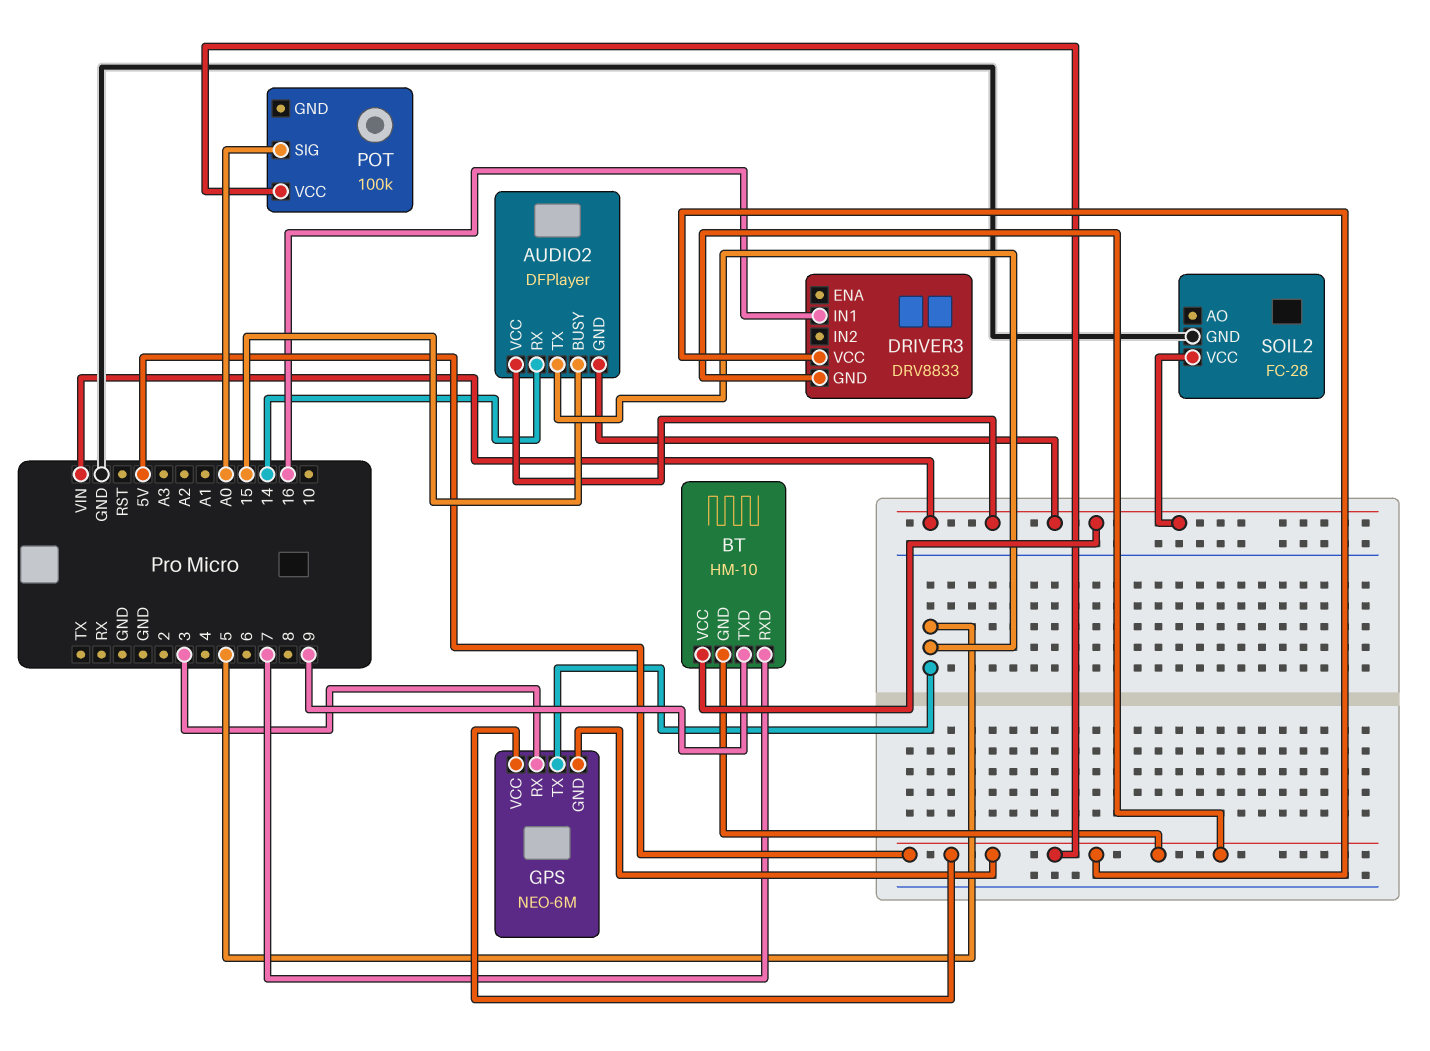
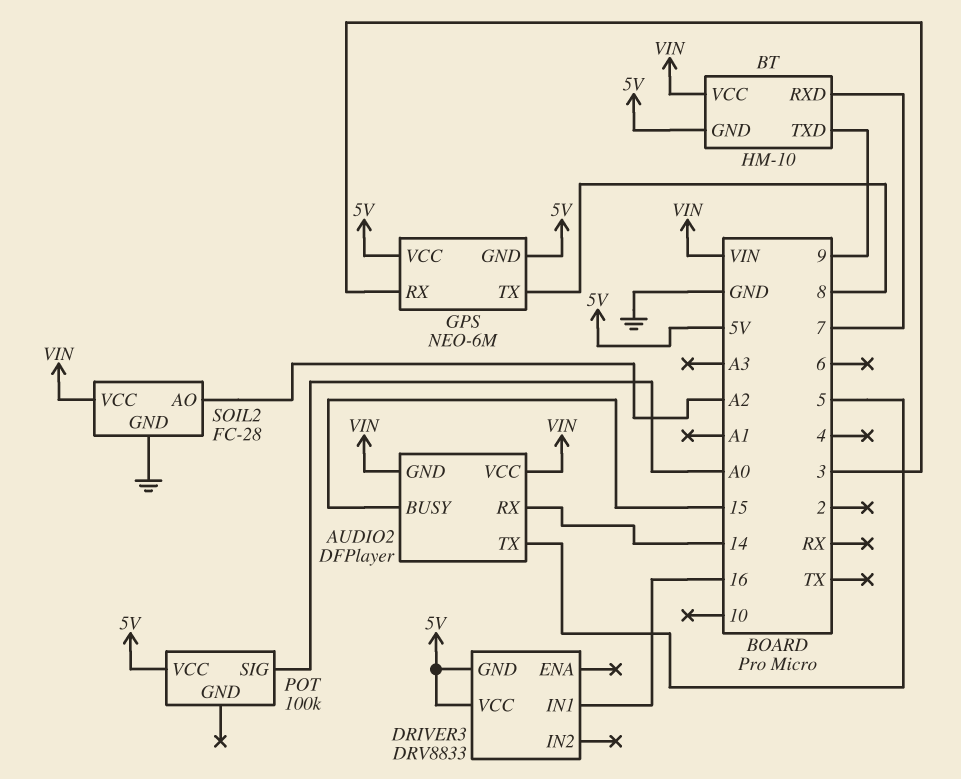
GPS pin TX: 5 -> 8
SOIL2 pin AO: none -> A2

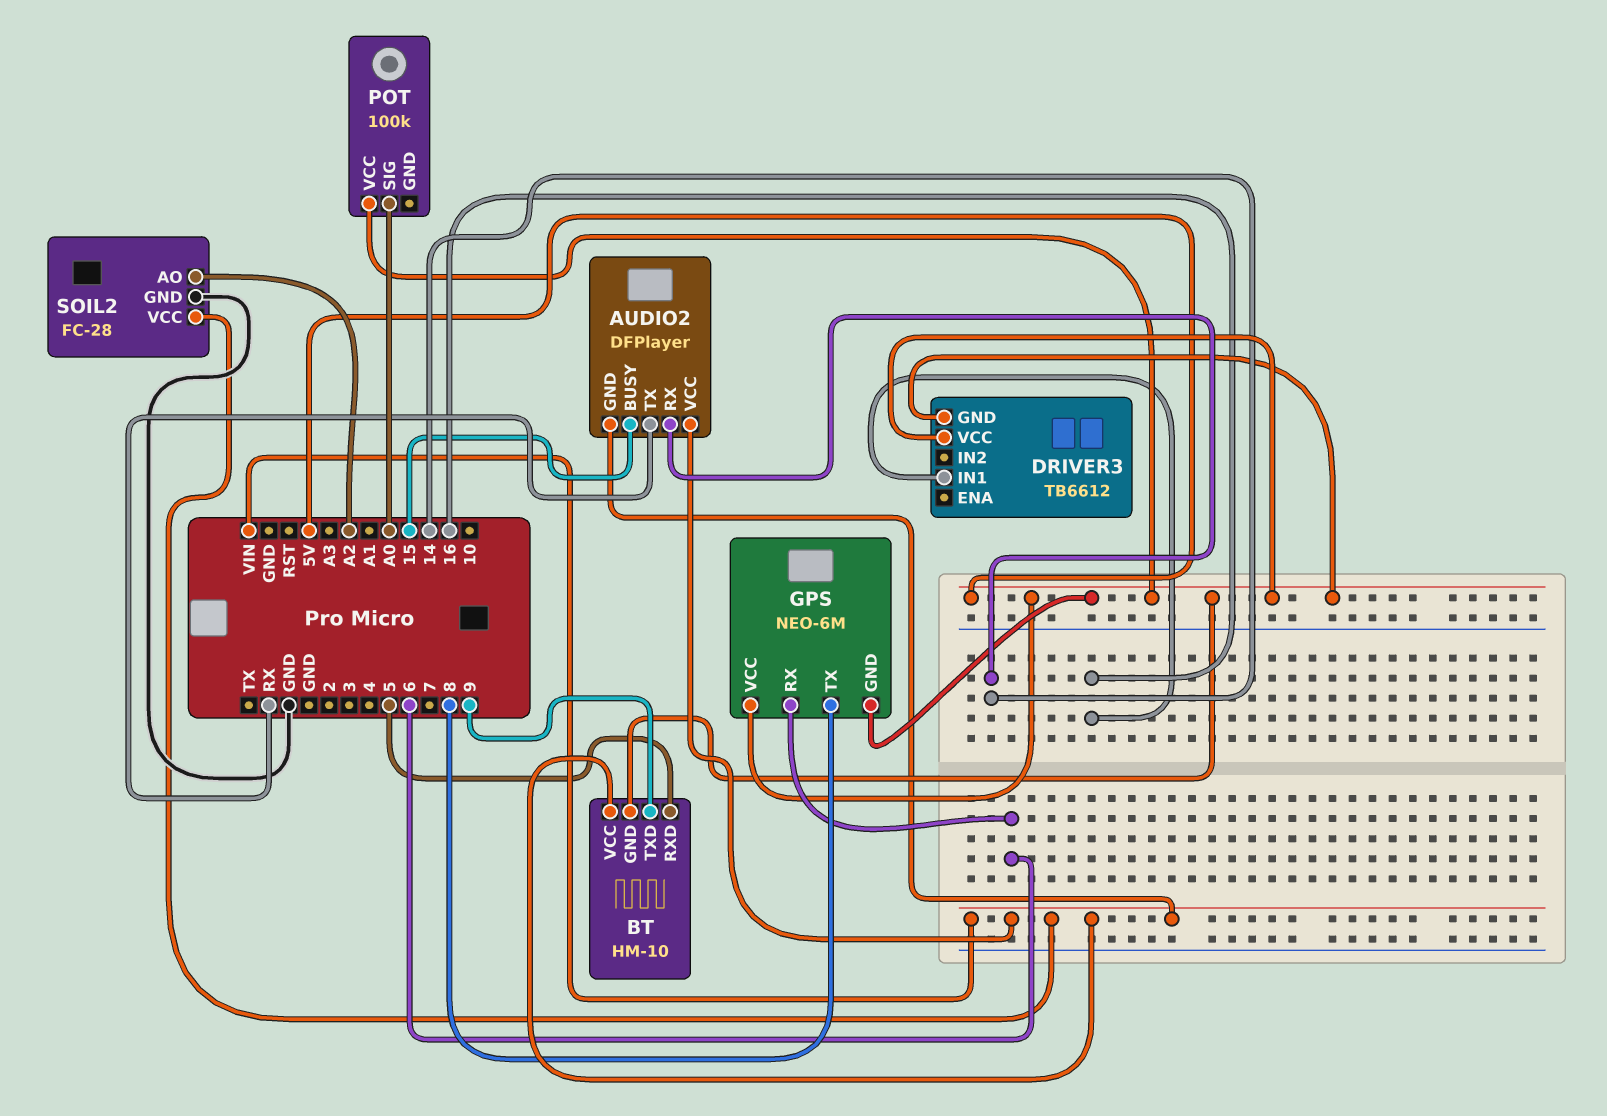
AUDIO2 pin TX: 5 -> RX
BT pin RXD: 7 -> 5
DRIVER3: DRV8833 -> TB6612
GPS pin RX: 3 -> 6

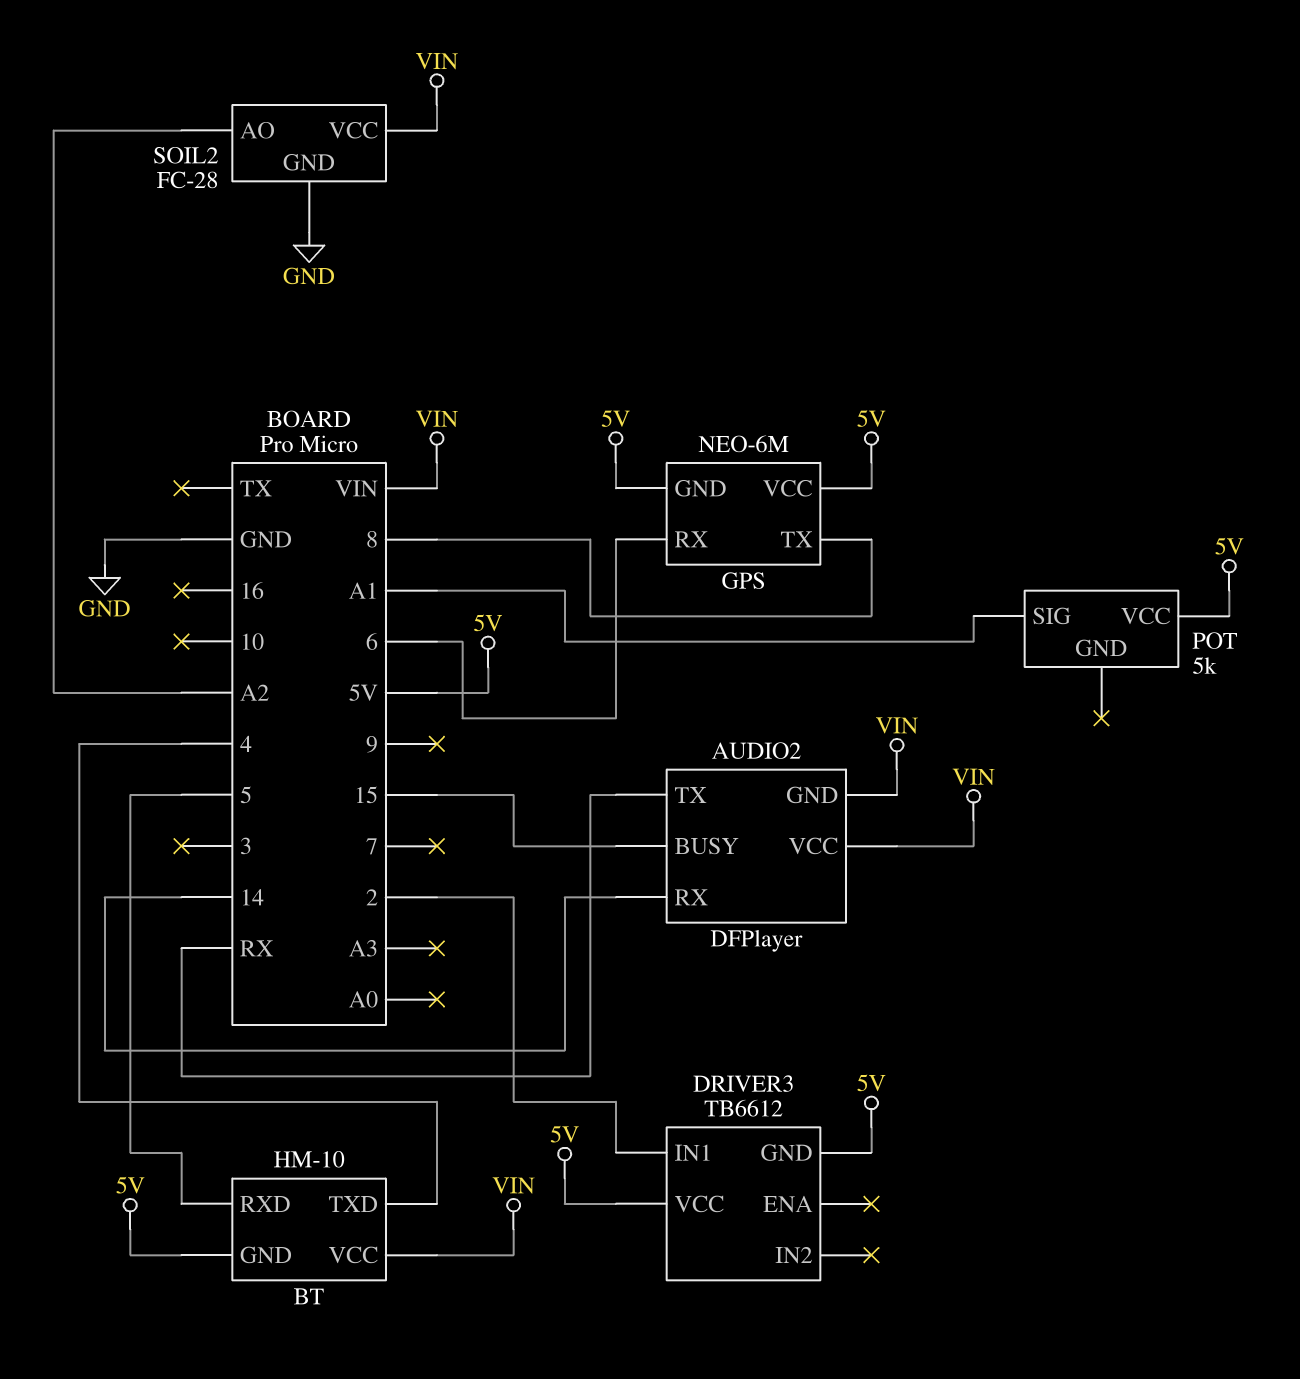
BT pin TXD: 9 -> 4
DRIVER3 pin IN1: 16 -> 2
POT: 100k -> 5k
POT pin SIG: A0 -> A1

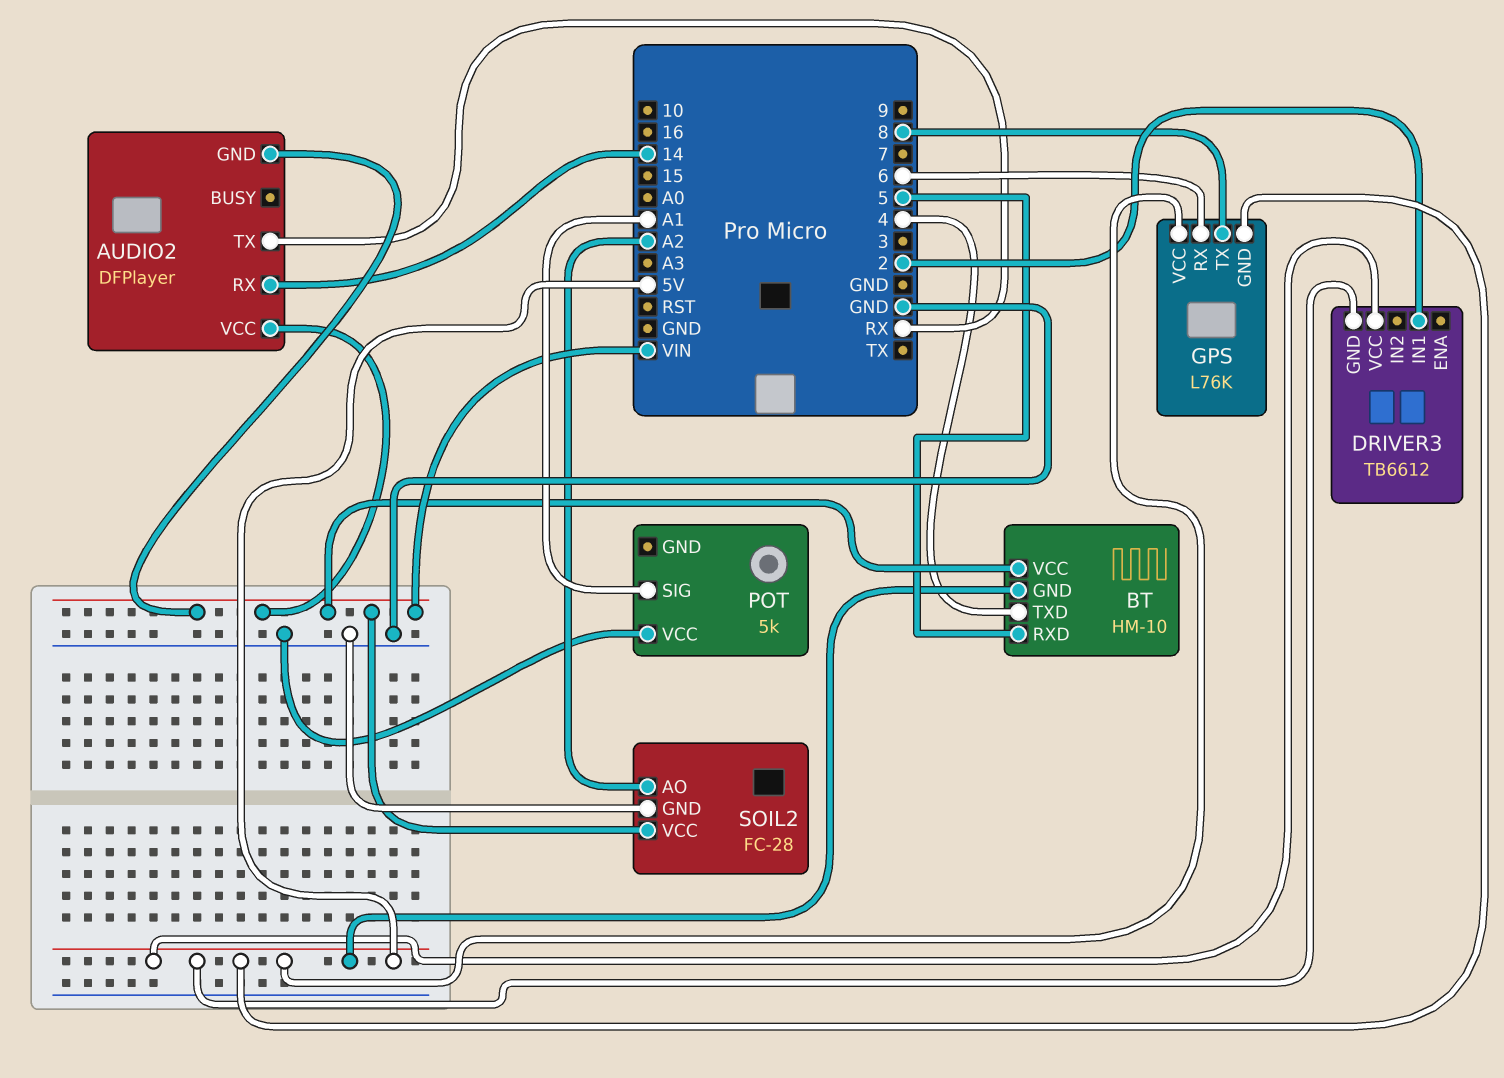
AUDIO2 pin BUSY: 15 -> none
GPS: NEO-6M -> L76K
POT pin VCC: 5V -> GND

